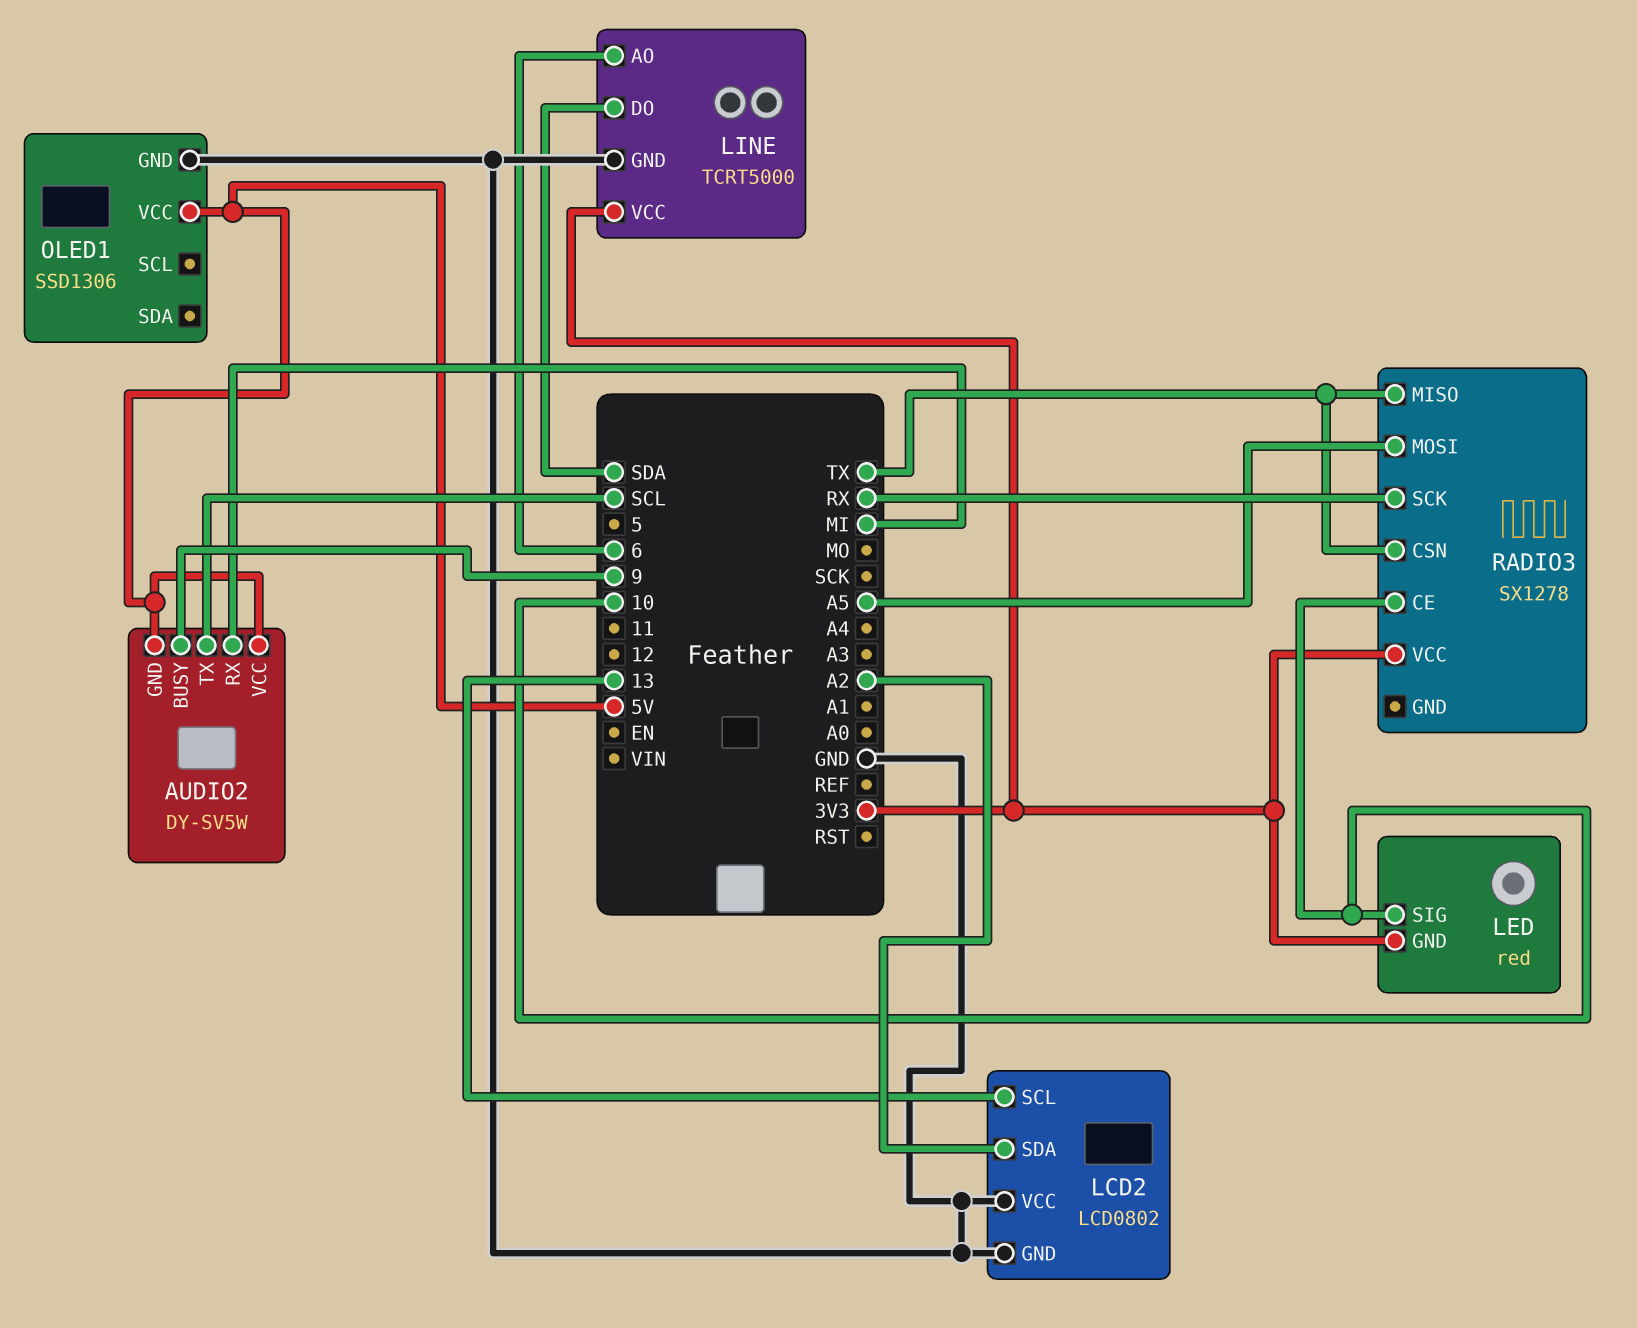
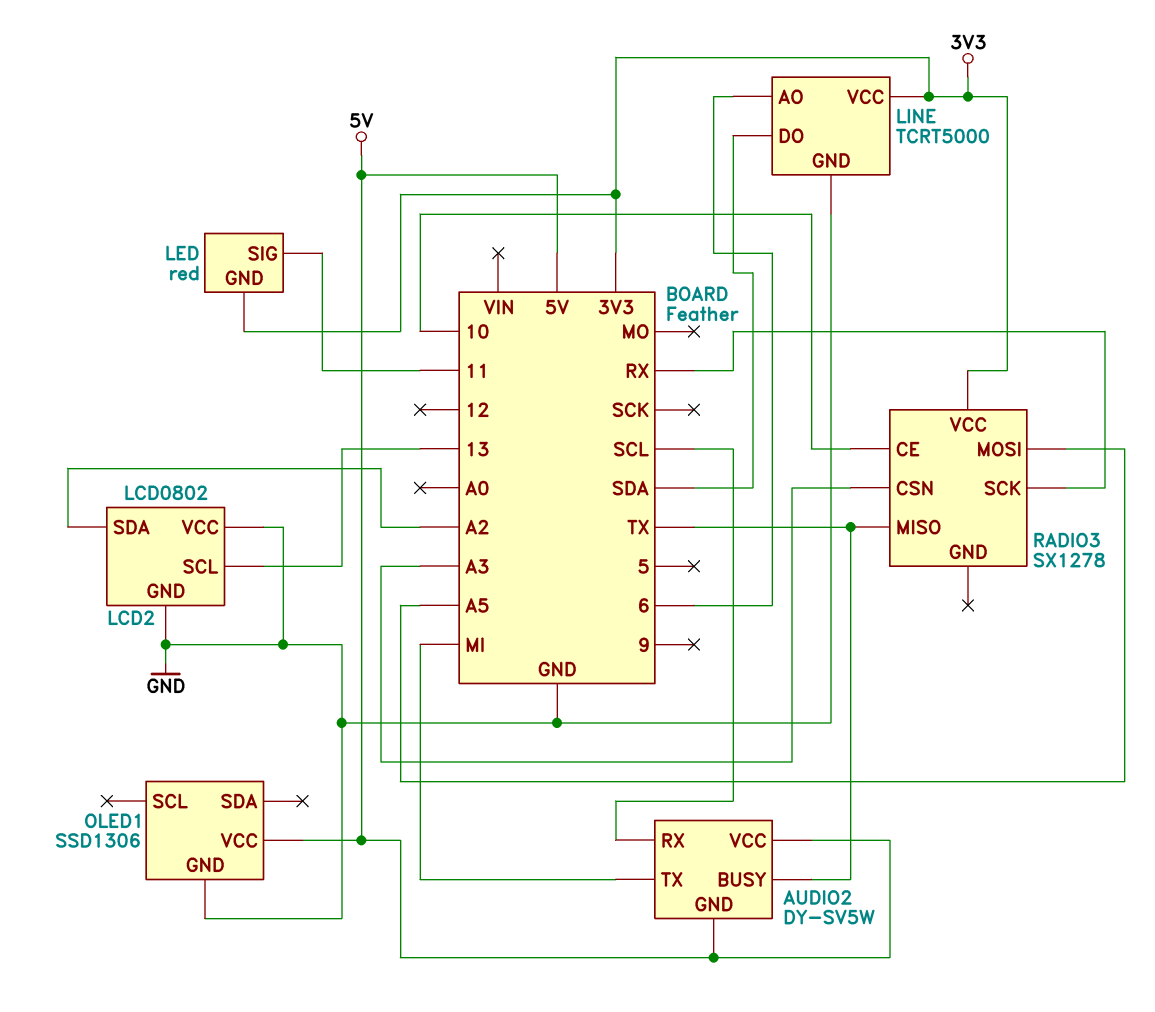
AUDIO2 pin BUSY: 9 -> TX
AUDIO2 pin RX: MI -> SCL
AUDIO2 pin TX: SCL -> MI
LED pin SIG: 10 -> 11
RADIO3 pin CSN: TX -> A3

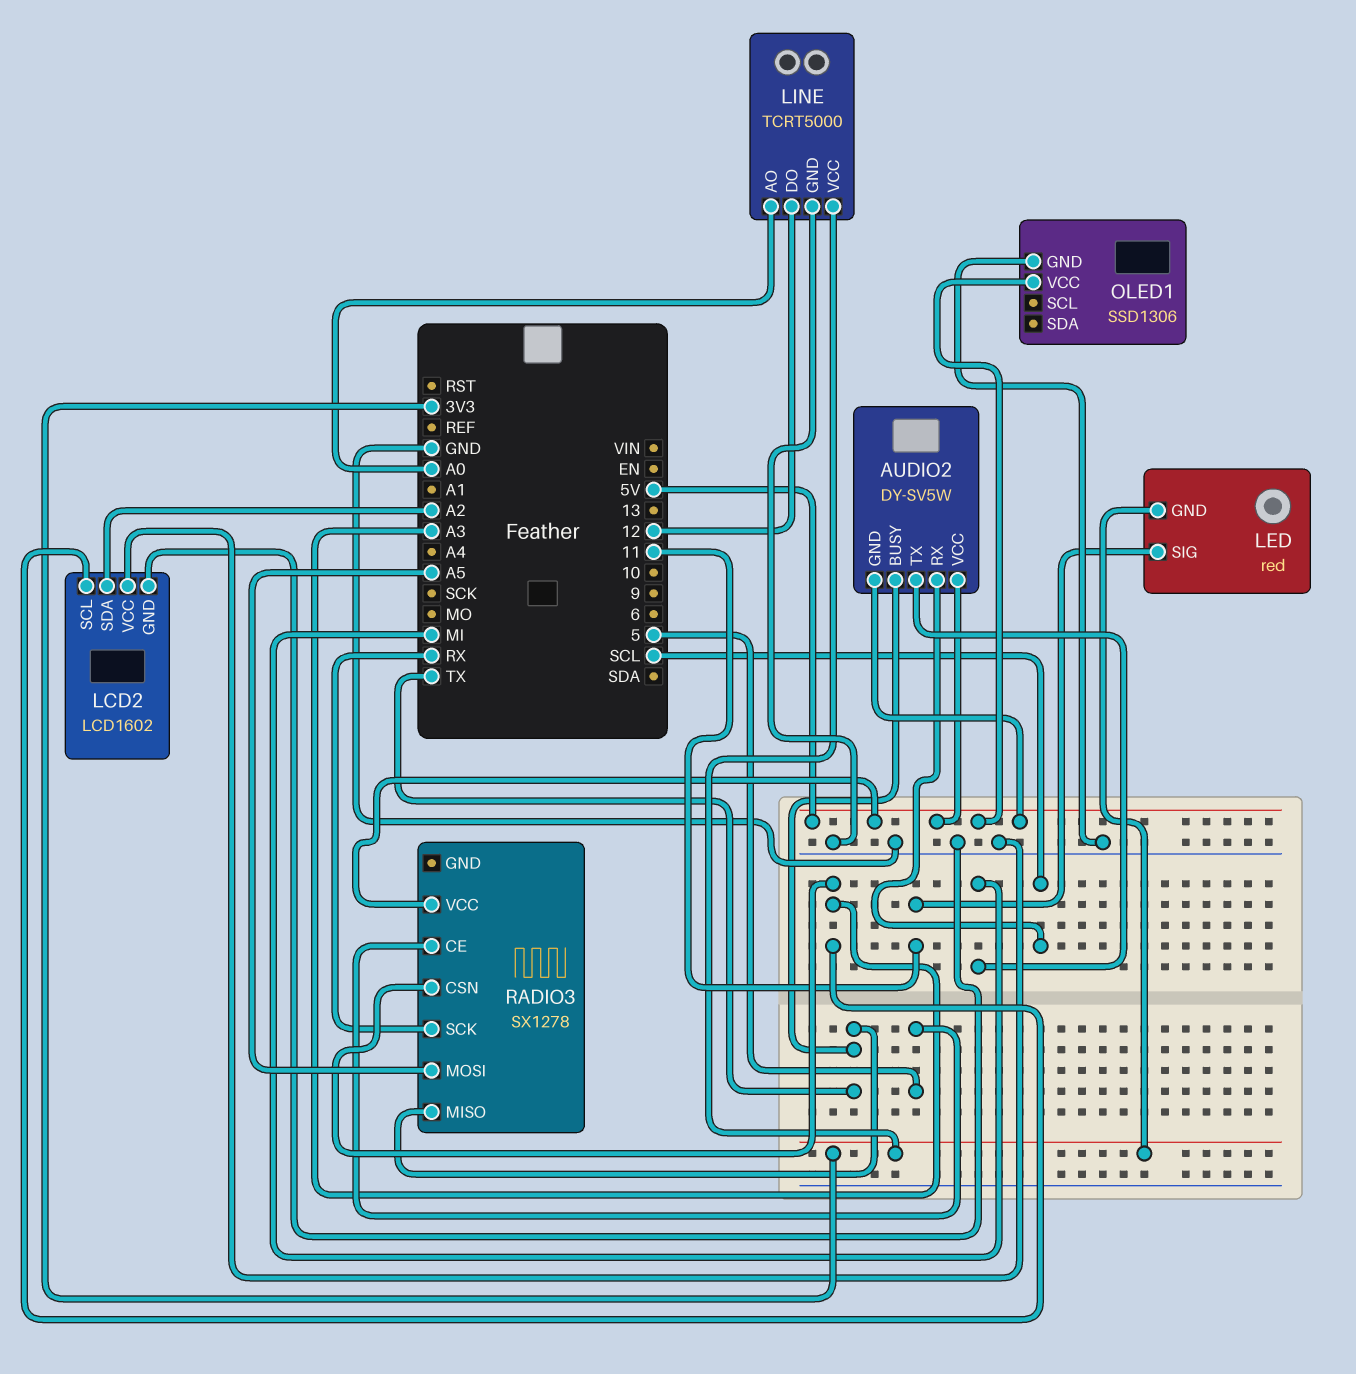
LCD2: LCD0802 -> LCD1602
LCD2 pin SCL: 13 -> A3
LINE pin AO: 6 -> A0
LINE pin DO: SDA -> 12
RADIO3 pin CE: 10 -> 5
RADIO3 pin VCC: 3V3 -> 5V

